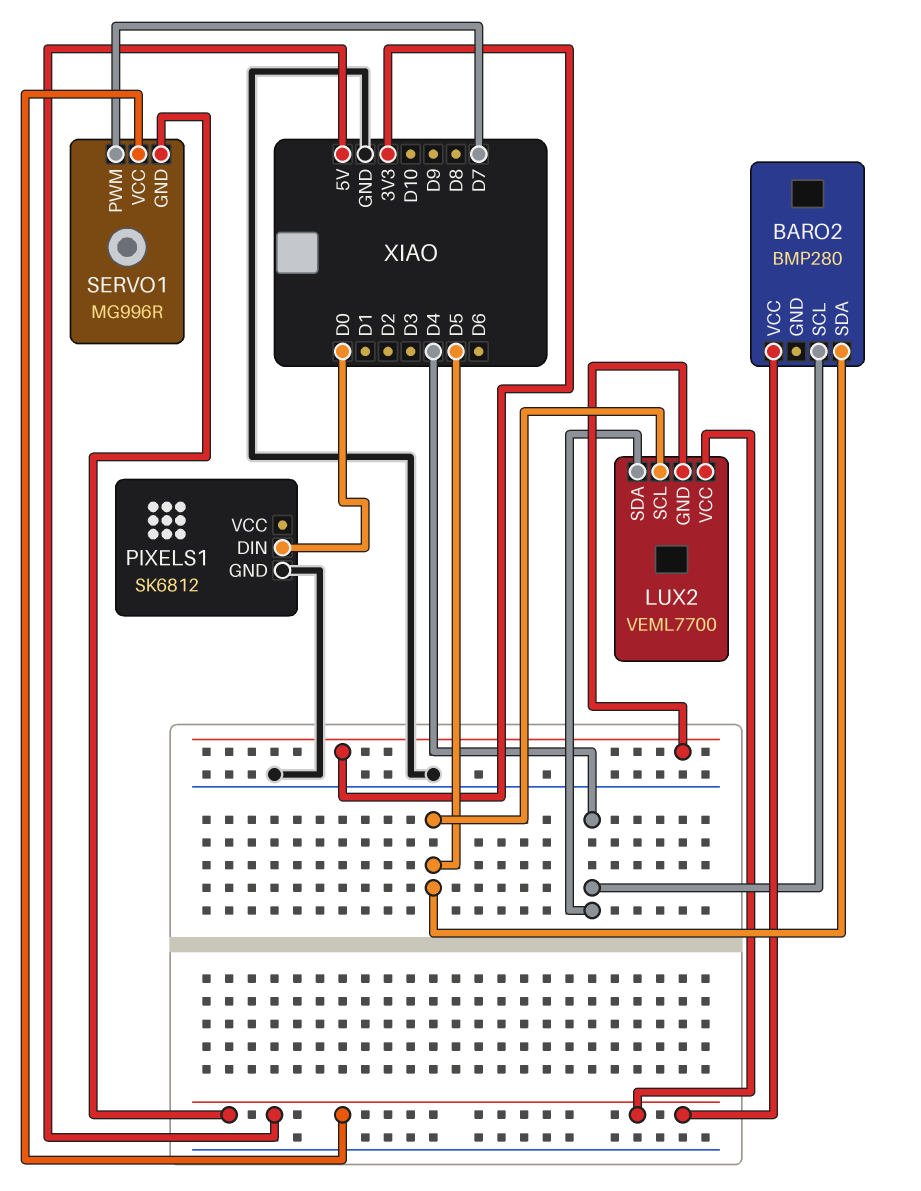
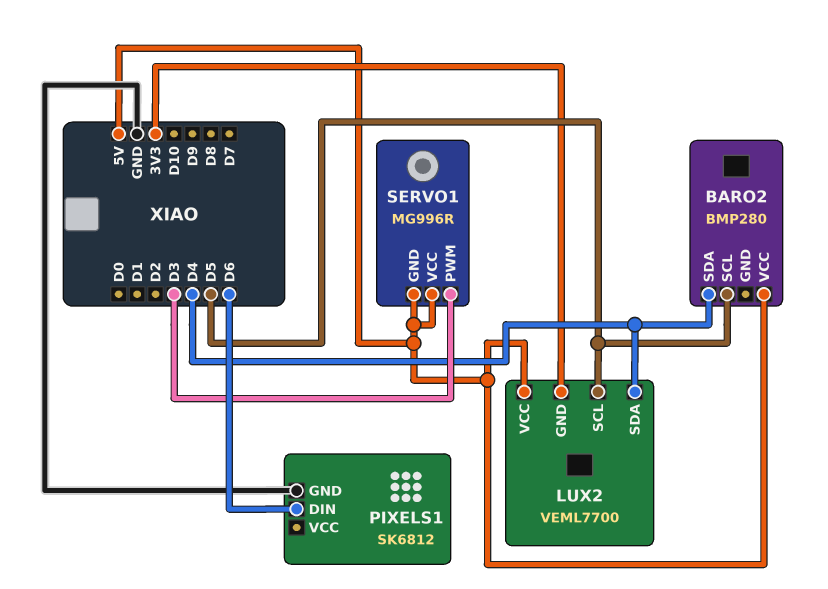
BARO2 pin SCL: D4 -> D5
BARO2 pin SDA: D5 -> D4
PIXELS1 pin DIN: D0 -> D6
SERVO1 pin PWM: D7 -> D3

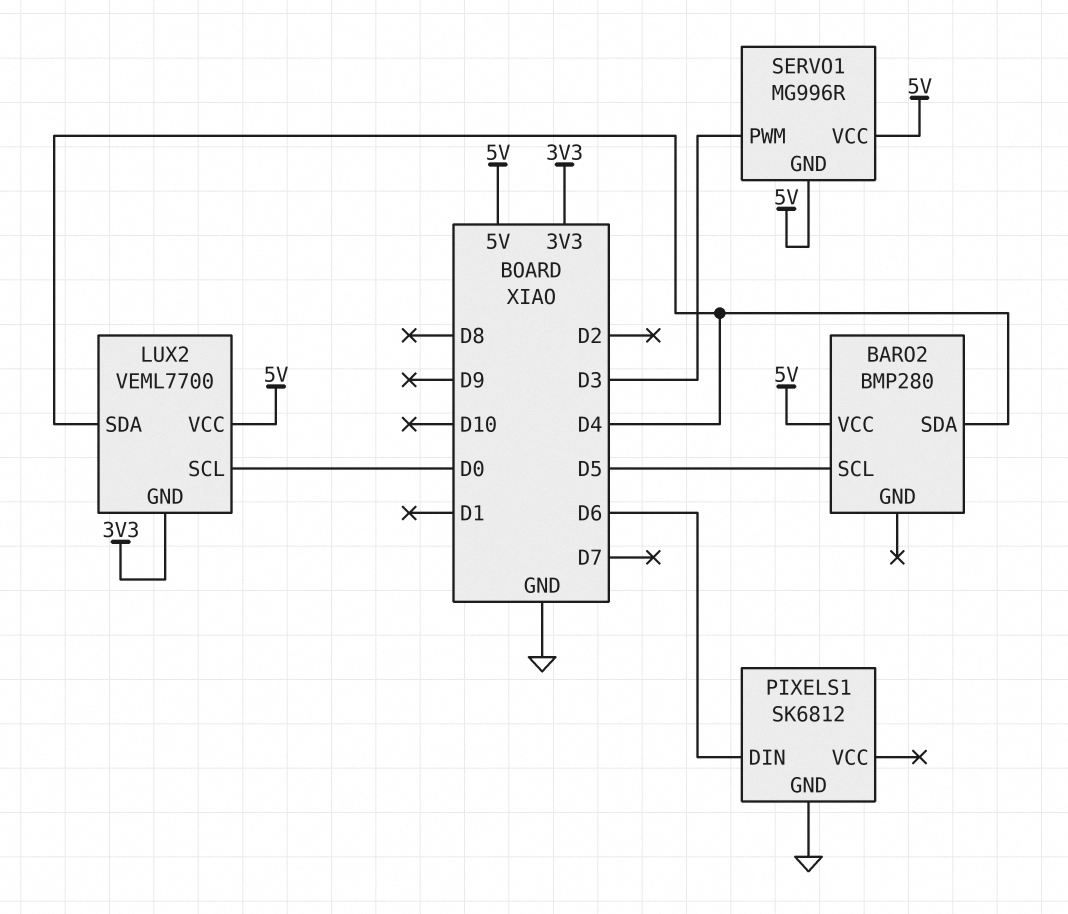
LUX2 pin SCL: D5 -> D0

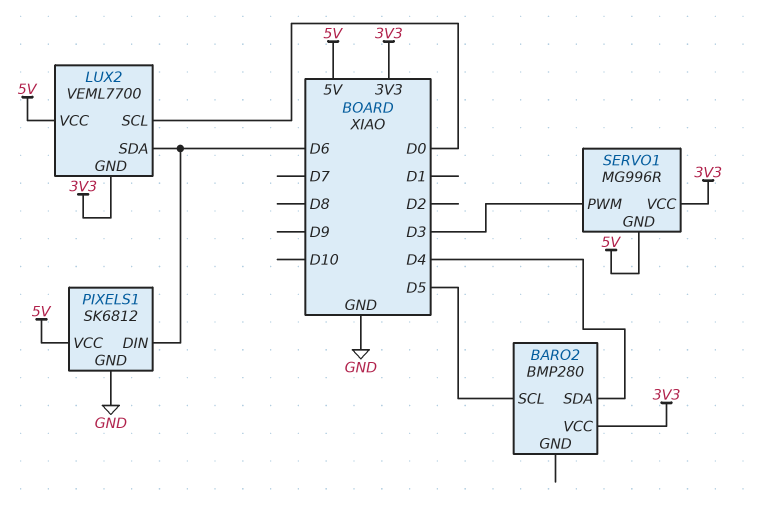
BARO2 pin VCC: 5V -> 3V3
LUX2 pin SDA: D4 -> D6
PIXELS1 pin VCC: none -> 5V
SERVO1 pin VCC: 5V -> 3V3

